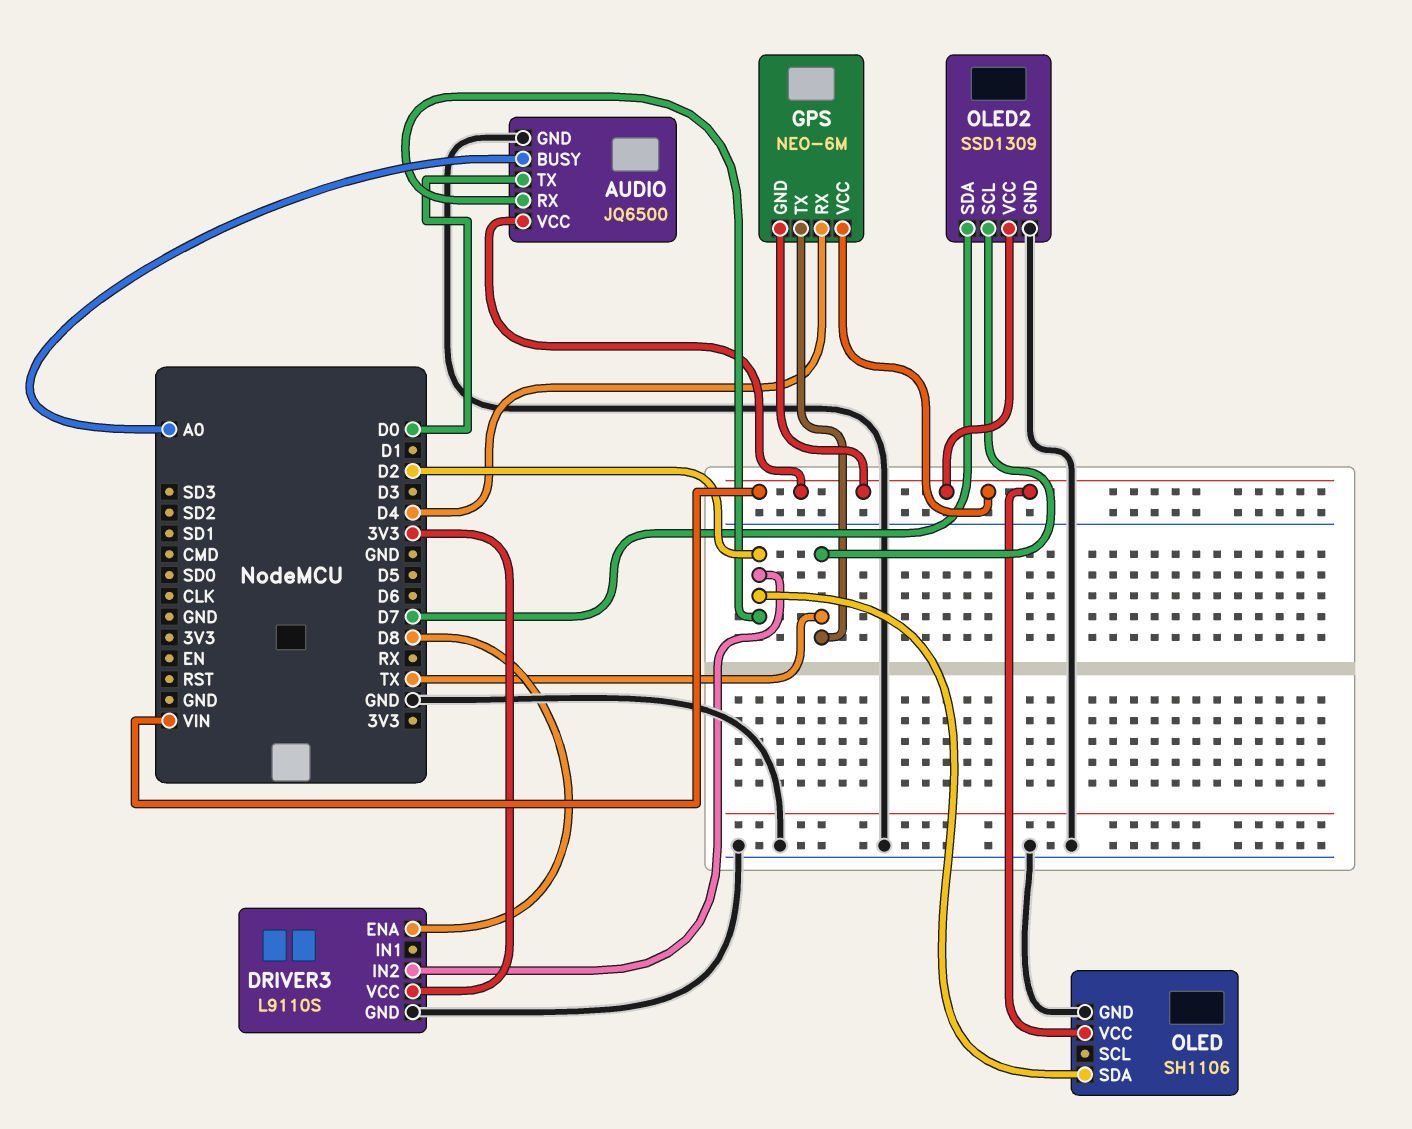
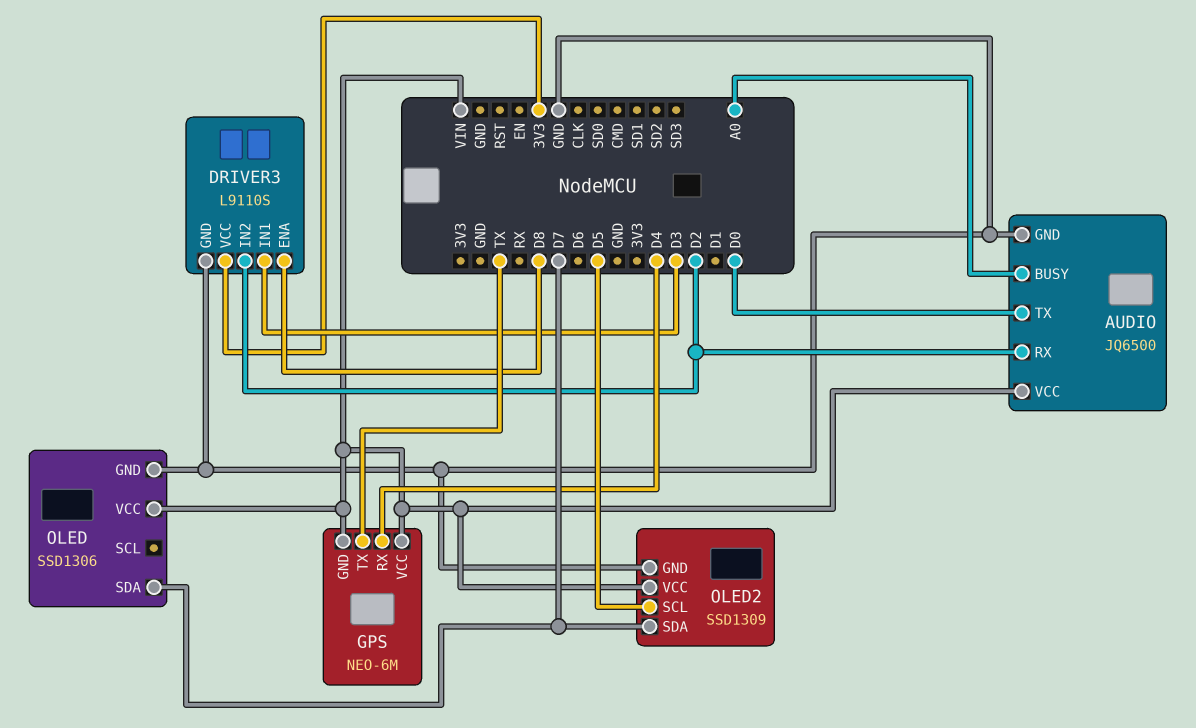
DRIVER3 pin IN1: none -> D3
OLED: SH1106 -> SSD1306
OLED pin SDA: D2 -> D7
OLED2 pin SCL: TX -> D5

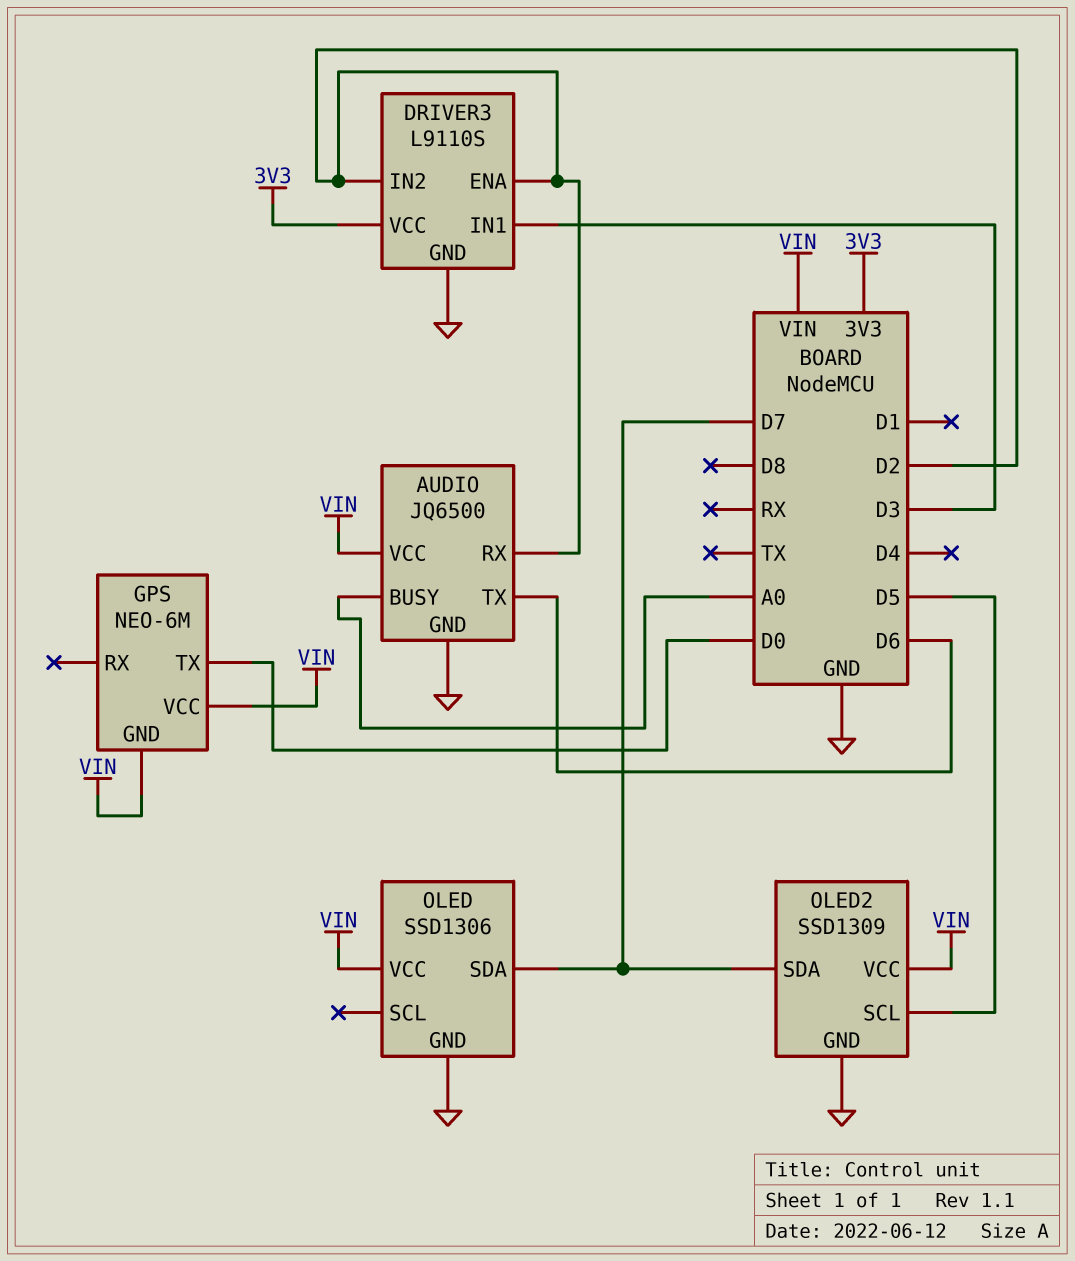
AUDIO pin TX: D0 -> D6
DRIVER3 pin ENA: D8 -> D2
GPS pin RX: D4 -> none
GPS pin TX: TX -> D0

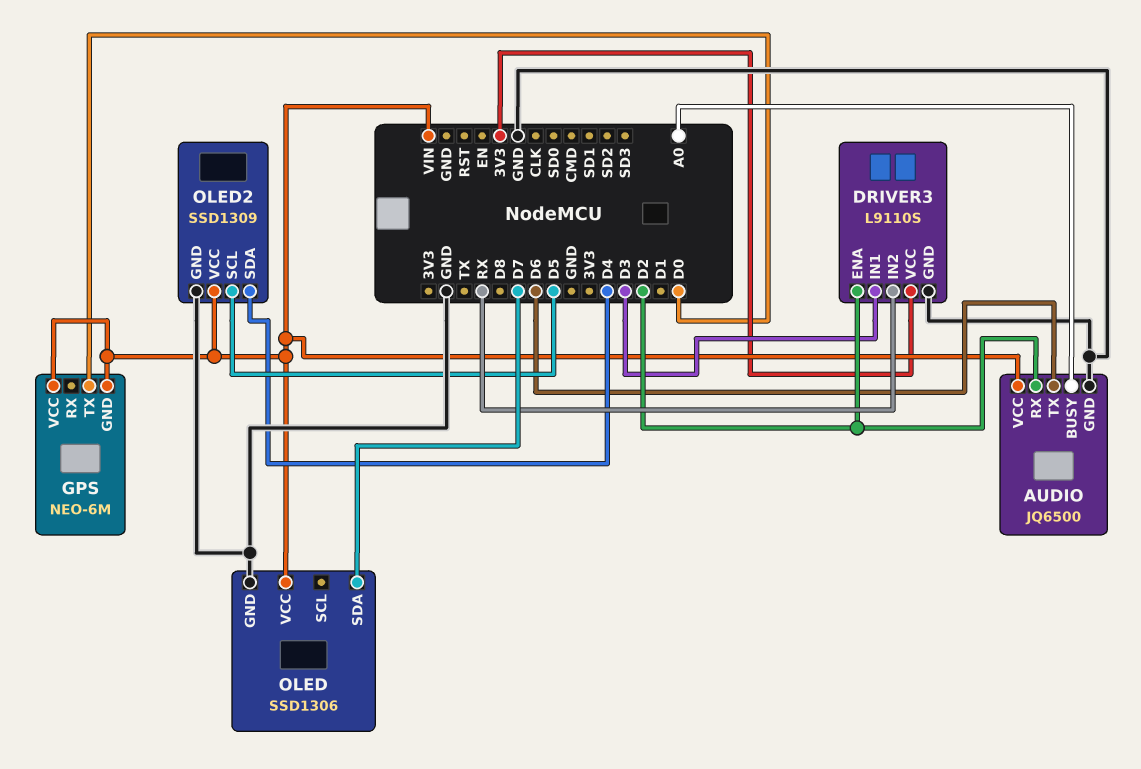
DRIVER3 pin IN2: D2 -> RX
OLED2 pin SDA: D7 -> D4

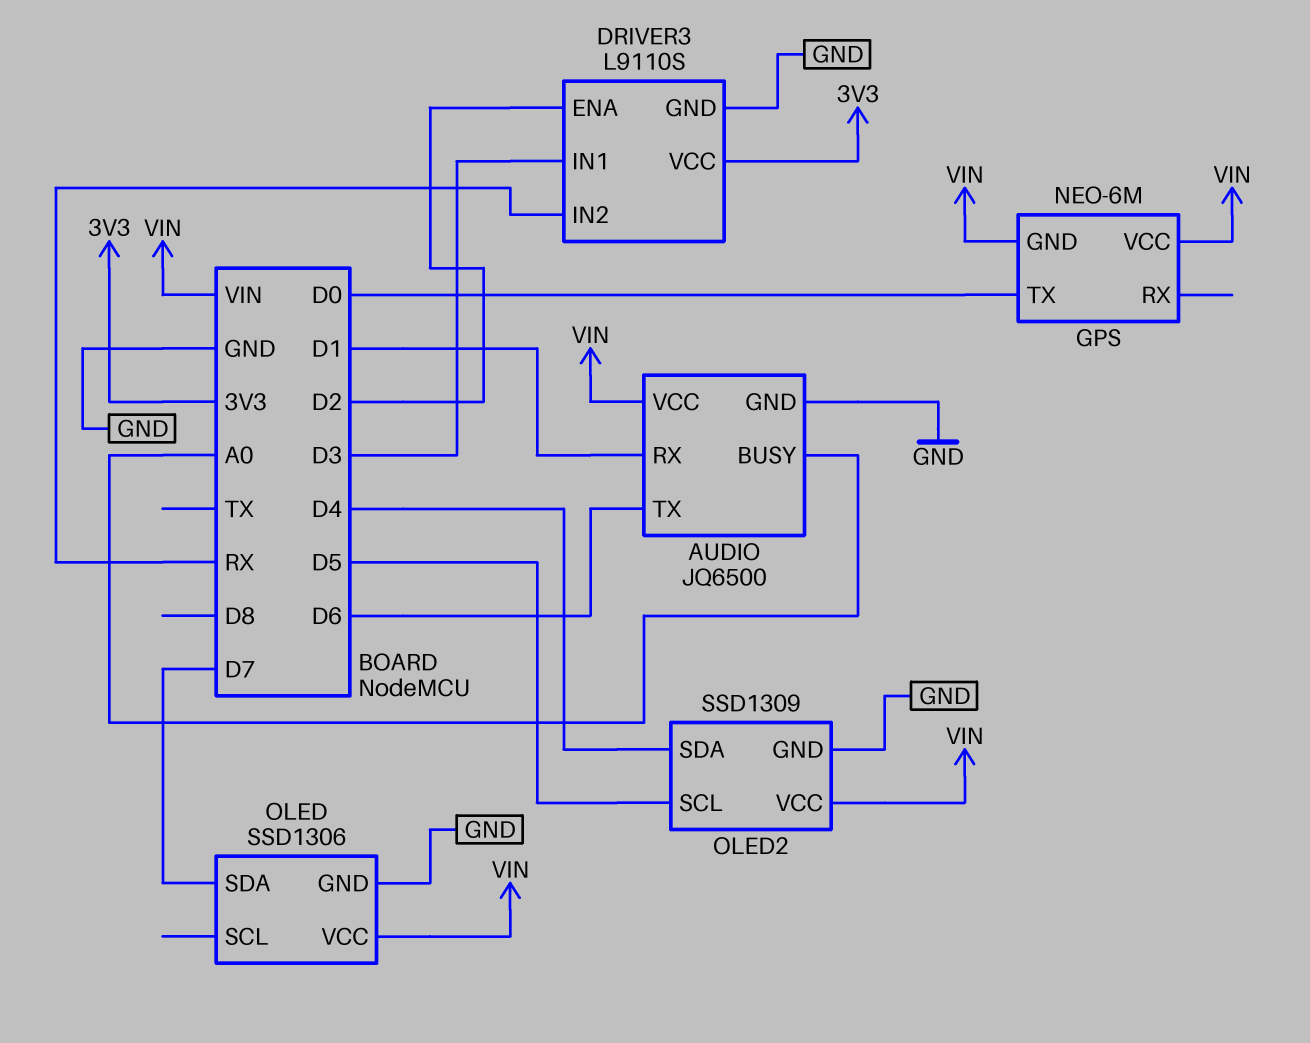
AUDIO pin RX: D2 -> D1

